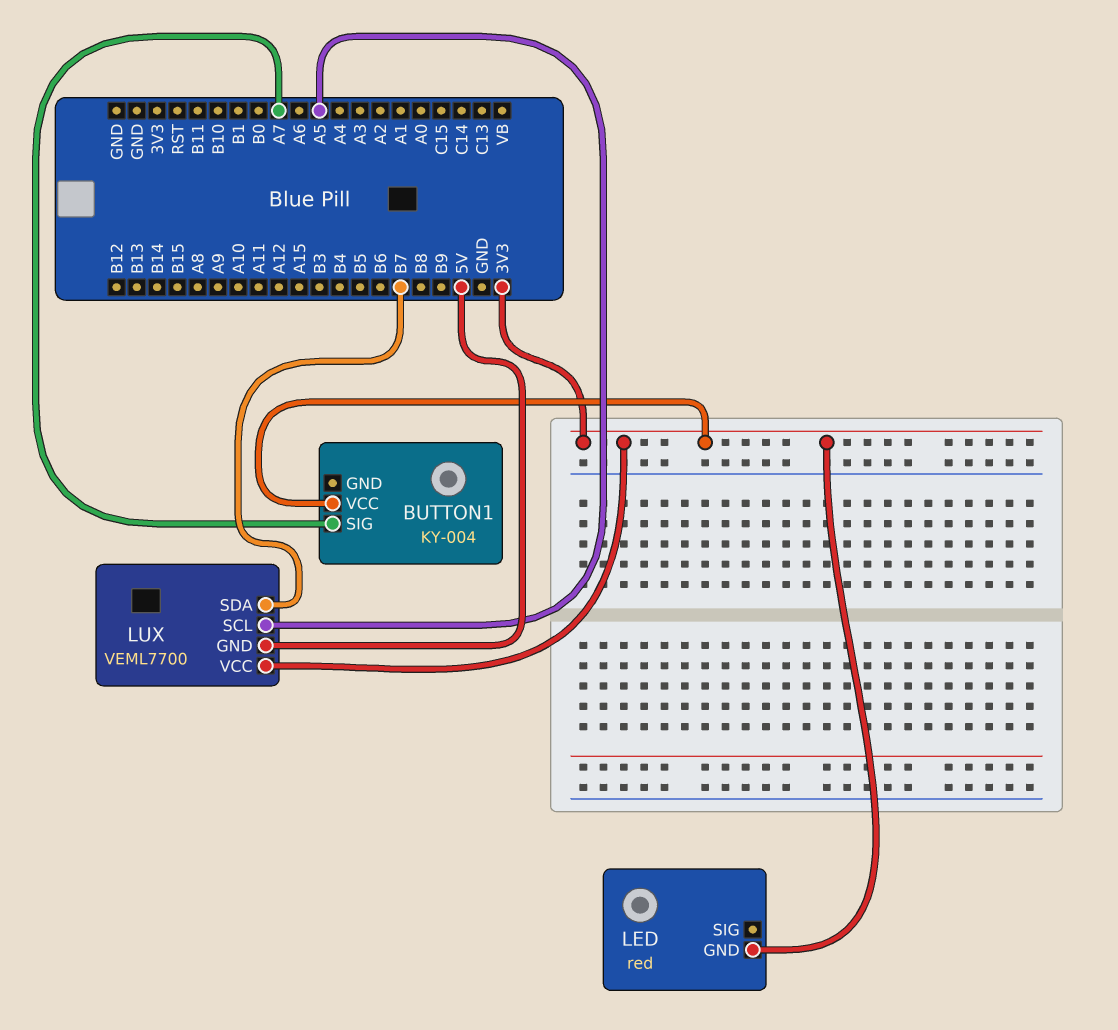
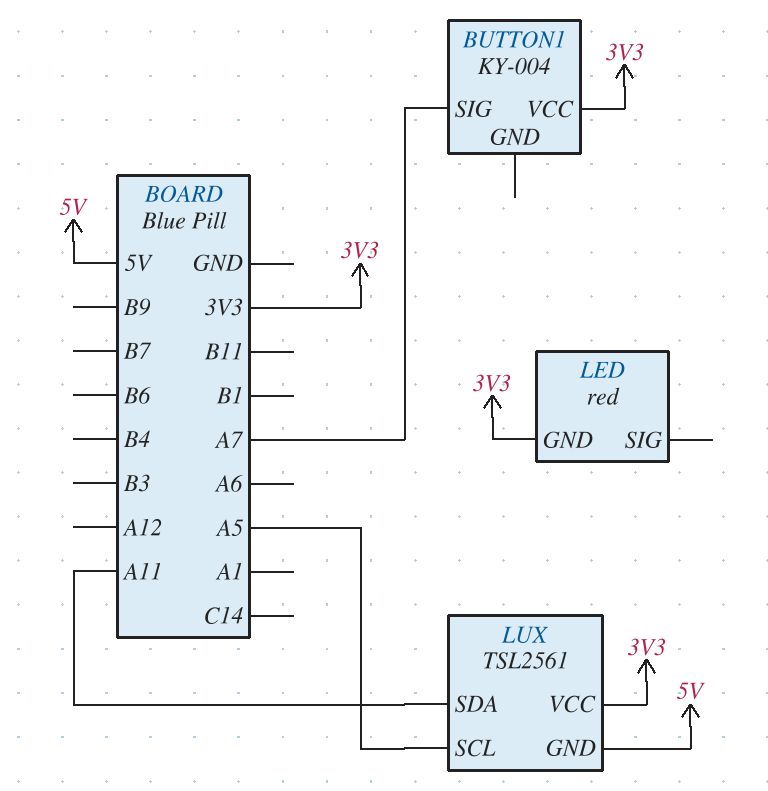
LUX: VEML7700 -> TSL2561
LUX pin SDA: B7 -> A11

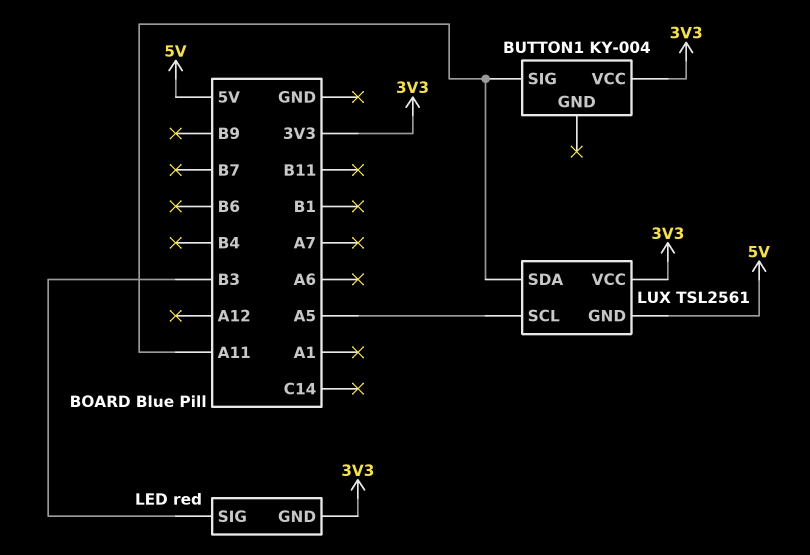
BUTTON1 pin SIG: A7 -> A11
LED pin SIG: none -> B3

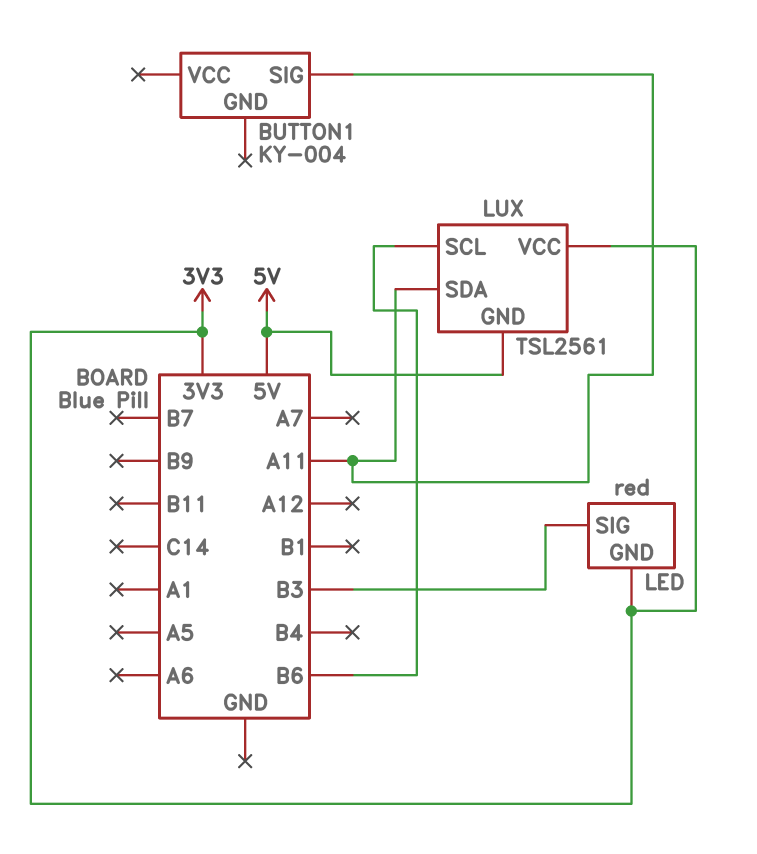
BUTTON1 pin VCC: 3V3 -> none
LUX pin SCL: A5 -> B6

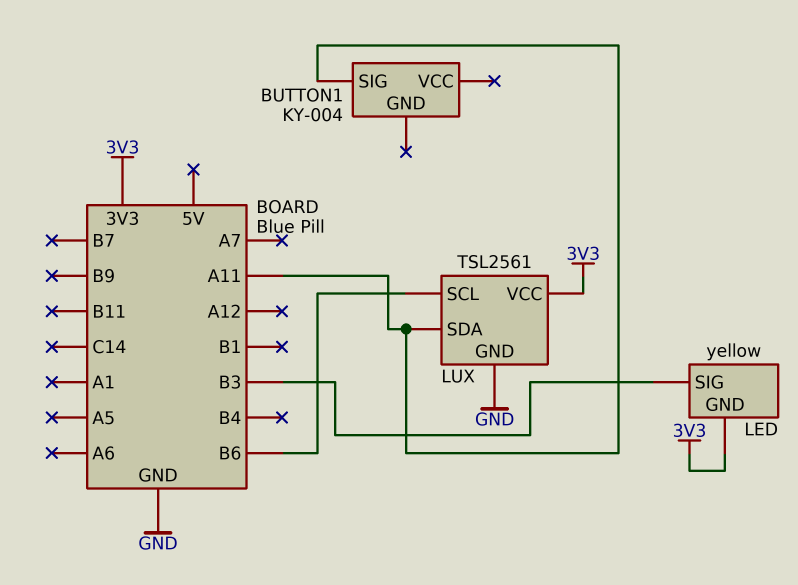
LED: red -> yellow
LUX pin GND: 5V -> GND

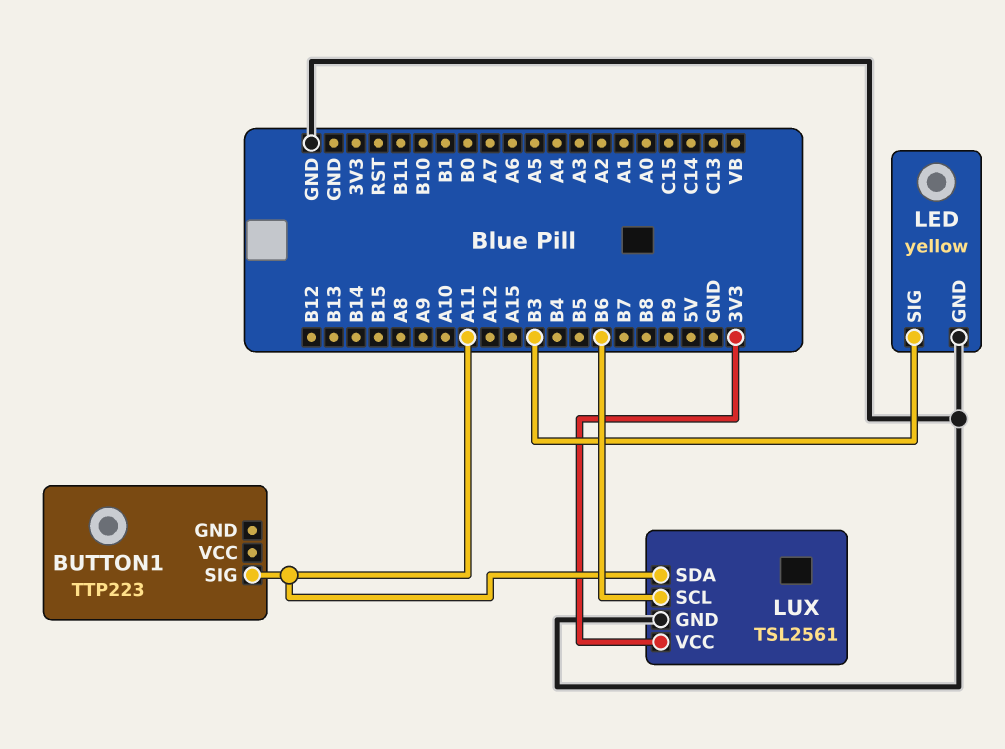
BUTTON1: KY-004 -> TTP223
LED pin GND: 3V3 -> GND

